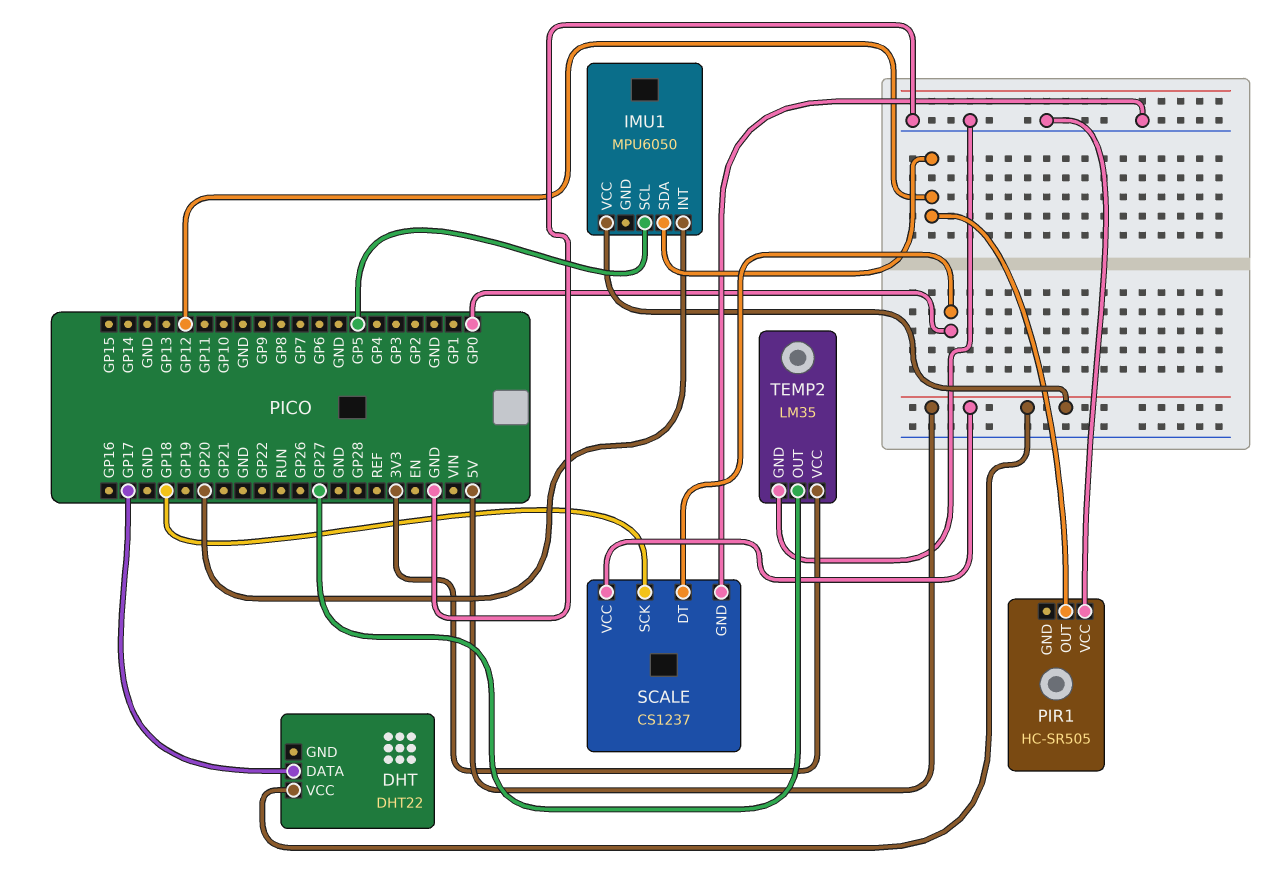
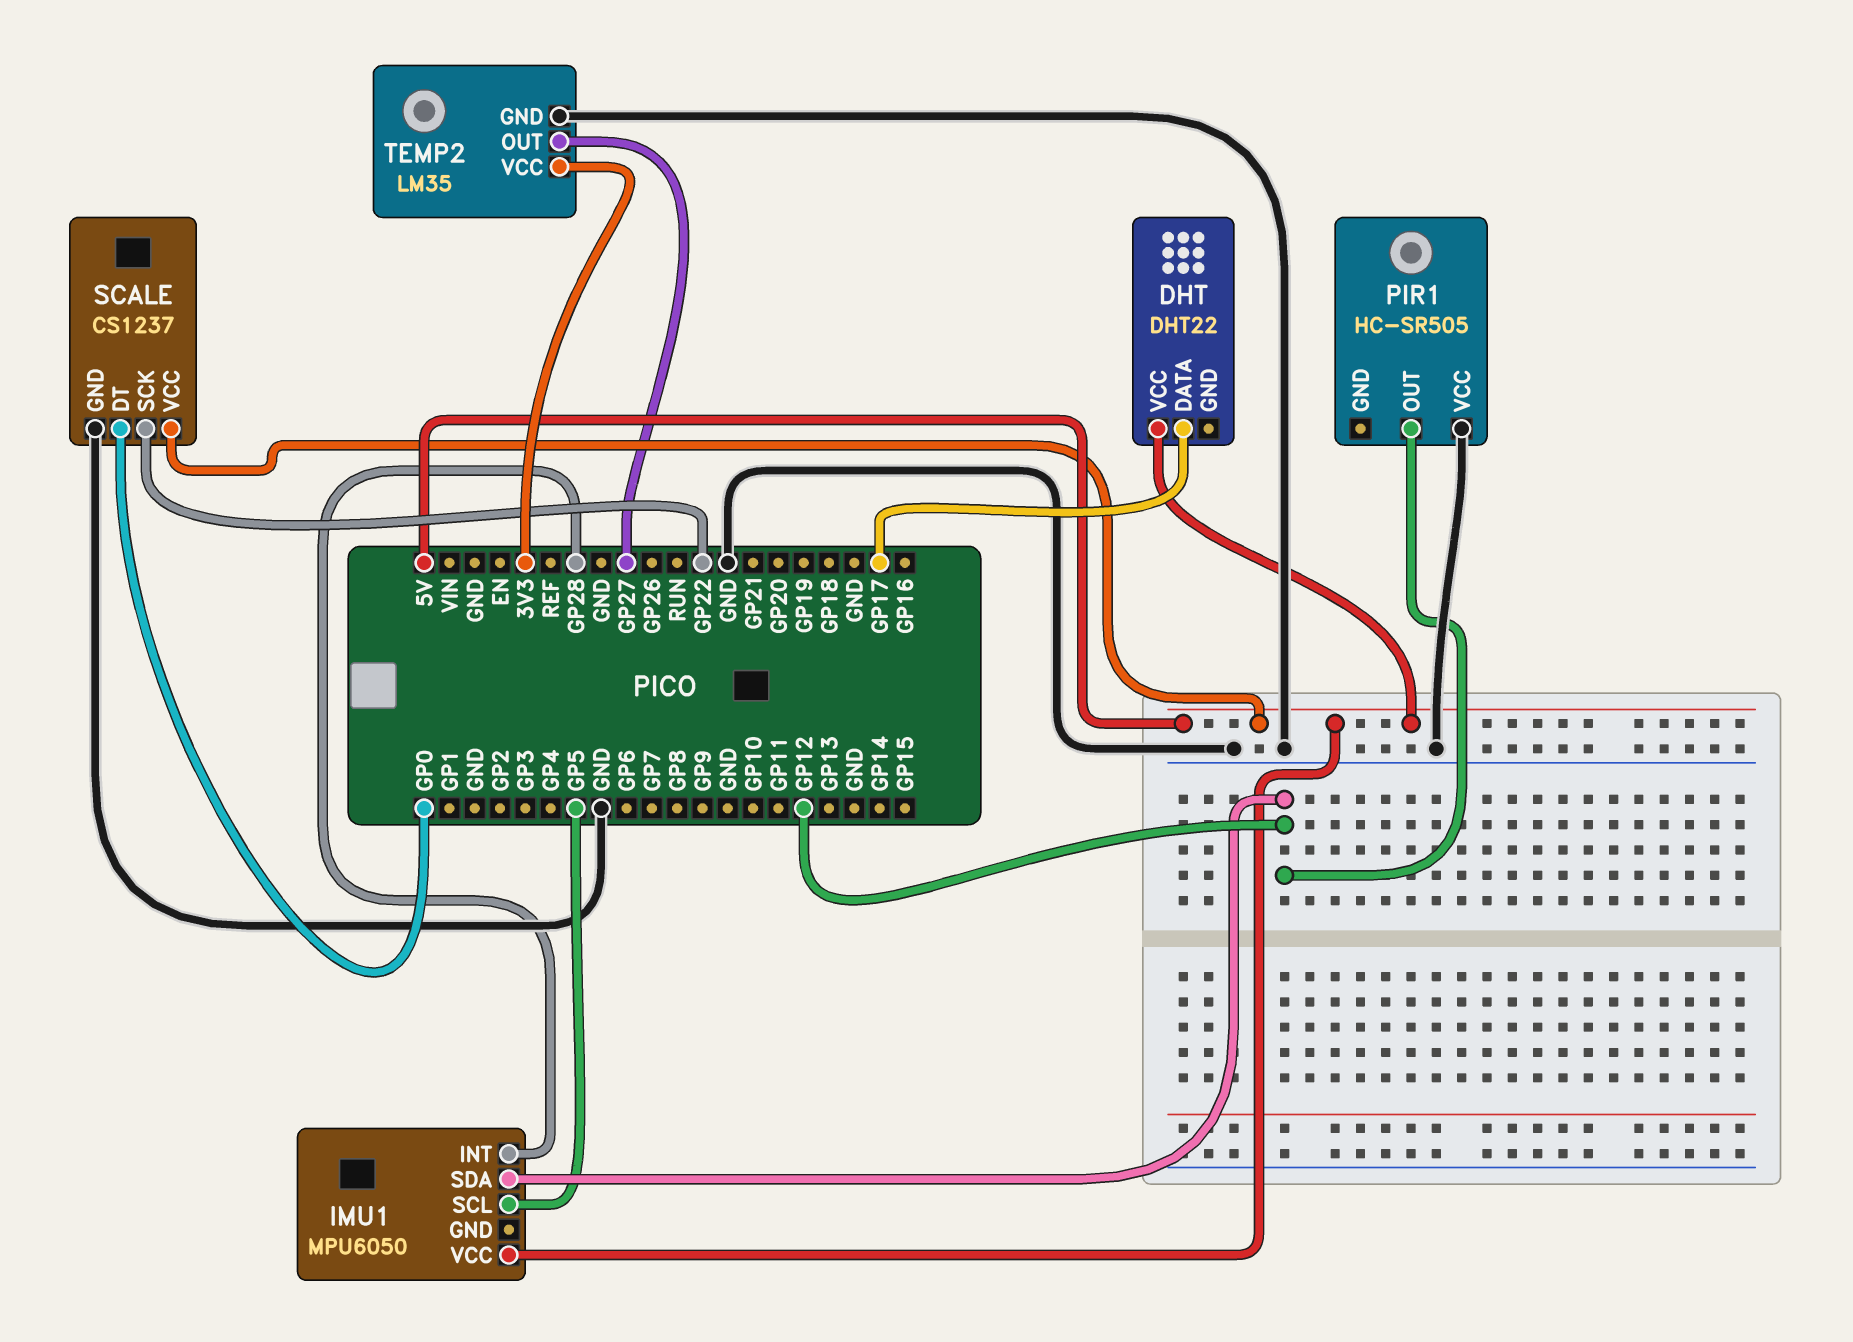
IMU1 pin INT: GP20 -> GP28
SCALE pin SCK: GP18 -> GP22

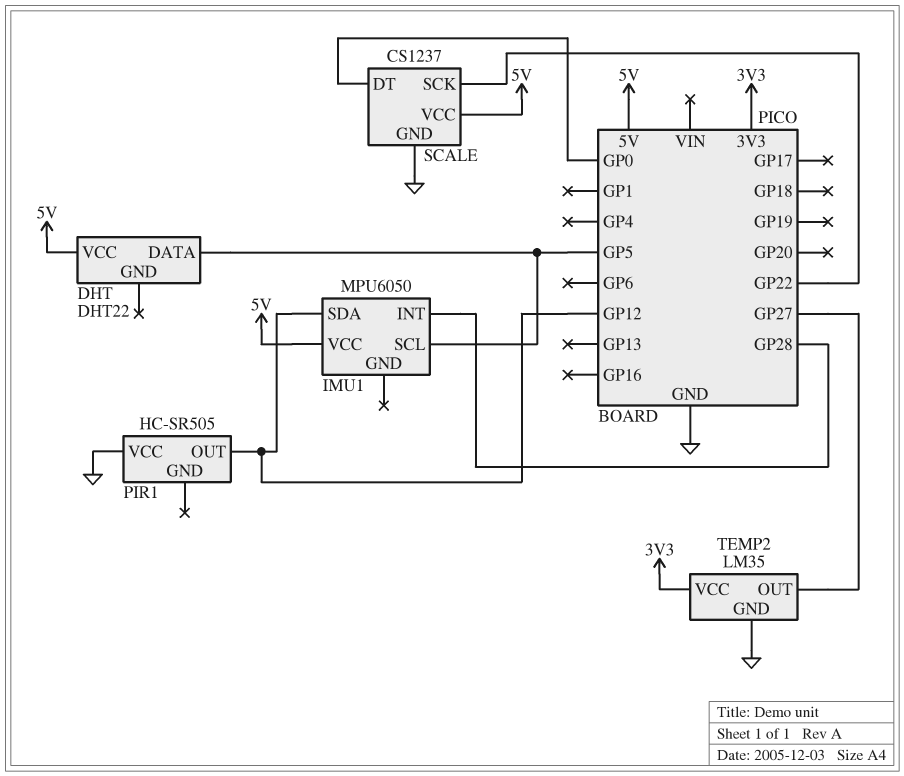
DHT pin DATA: GP17 -> GP5

